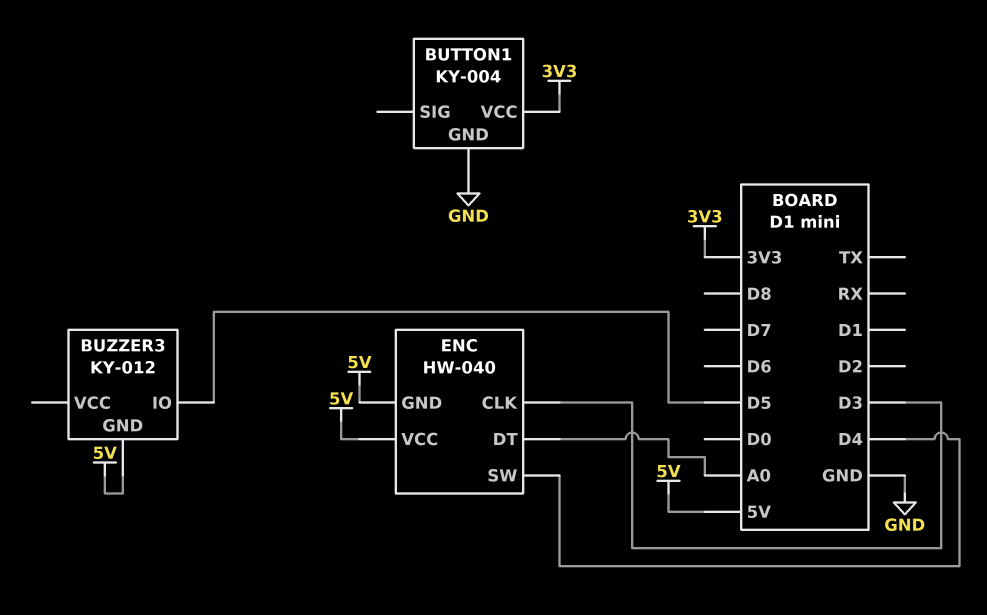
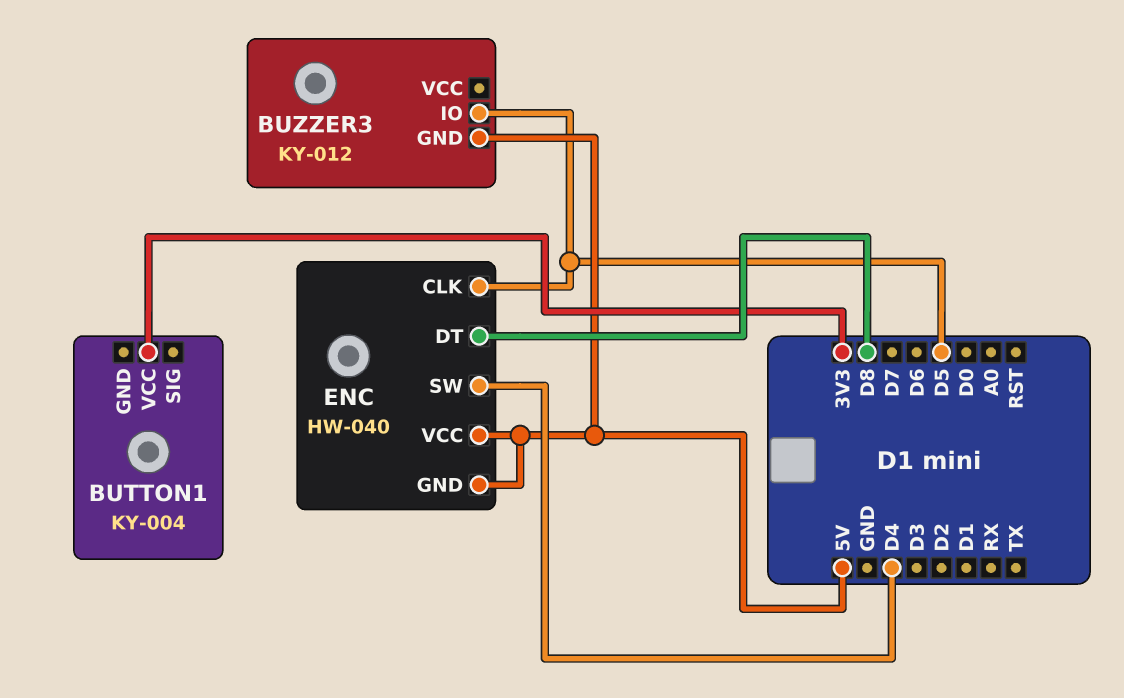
BUTTON1 pin GND: GND -> none
ENC pin CLK: D3 -> D5
ENC pin DT: A0 -> D8

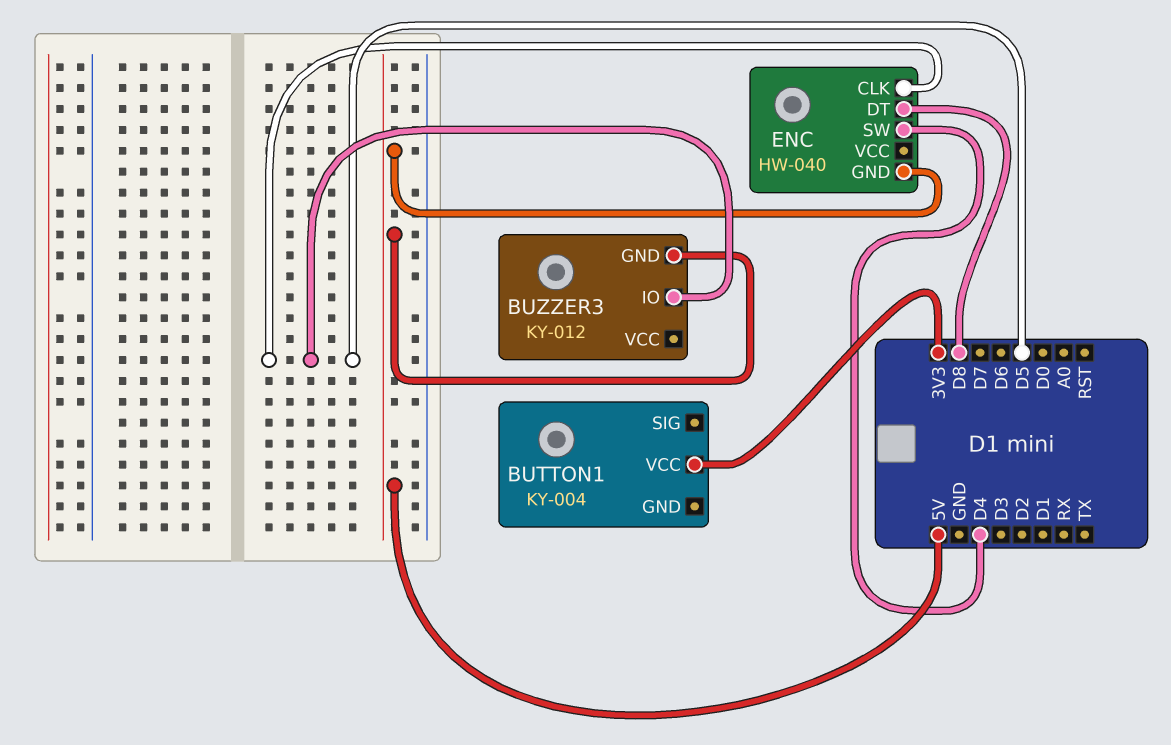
ENC pin VCC: 5V -> none

